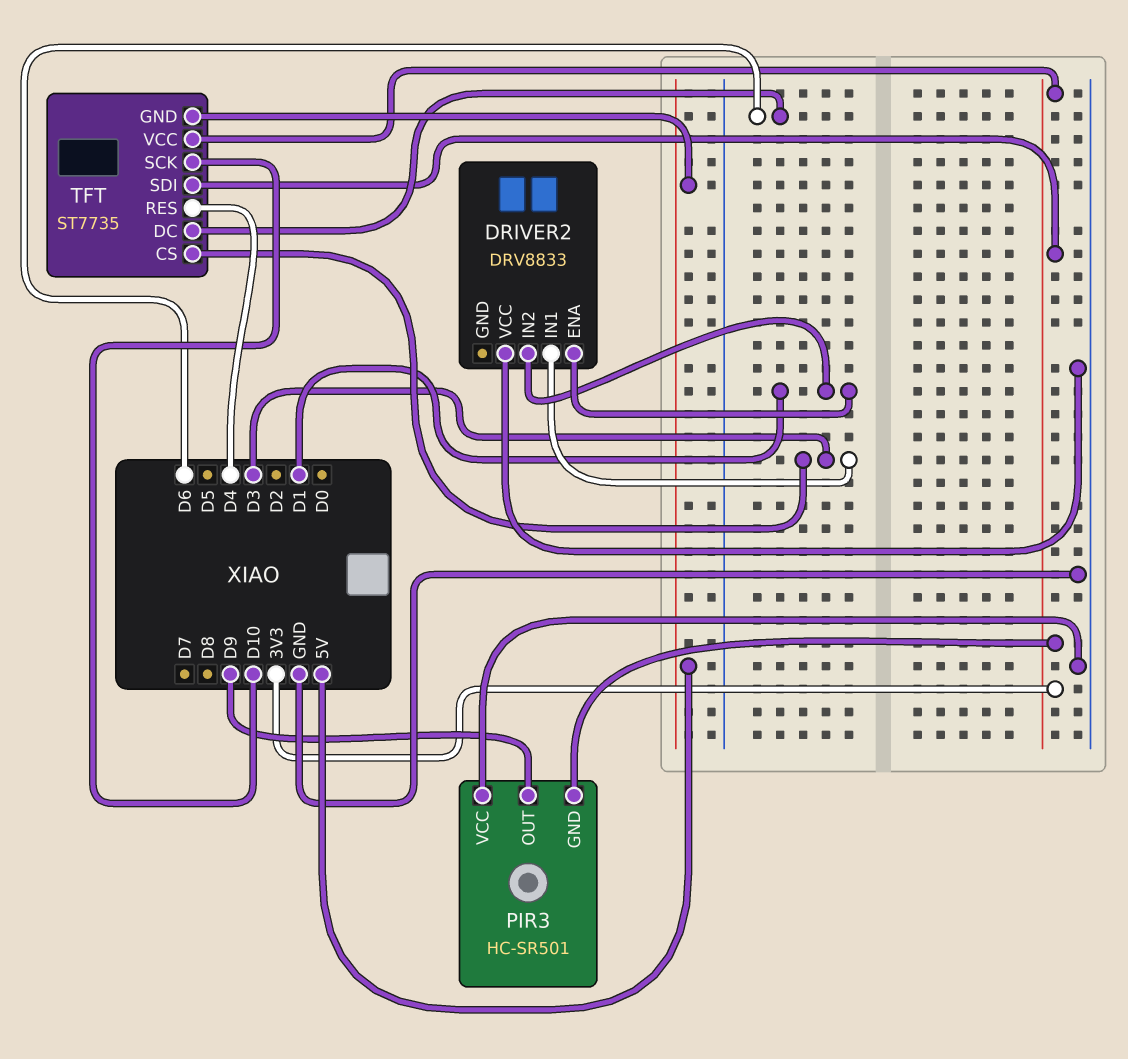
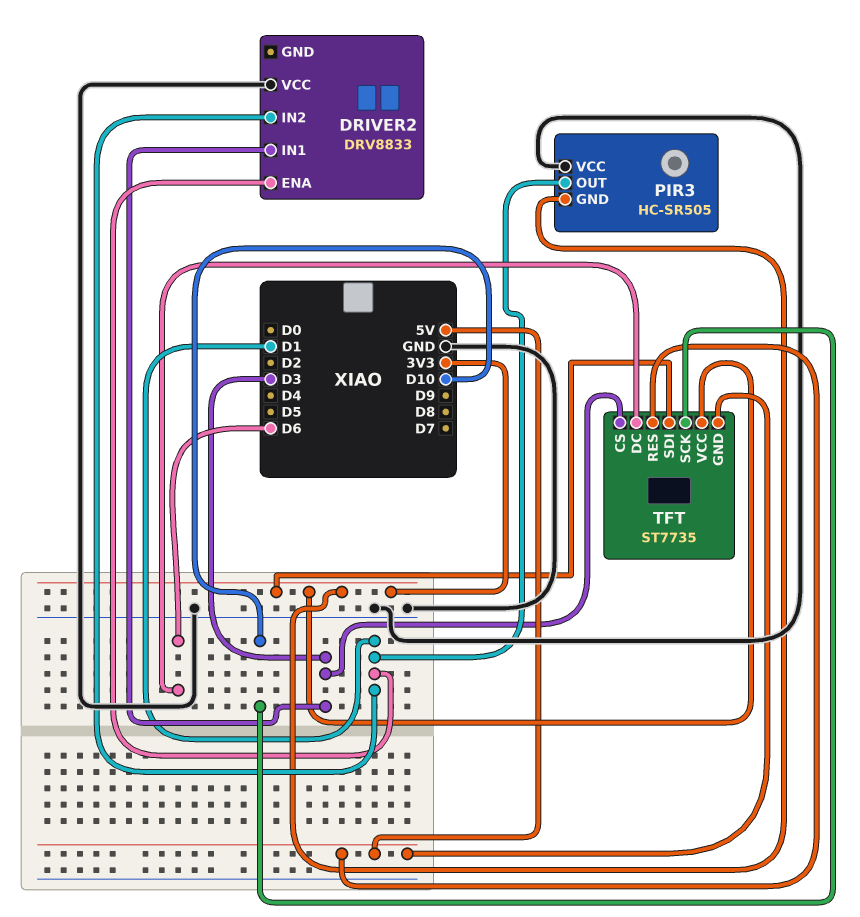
PIR3: HC-SR501 -> HC-SR505
PIR3 pin OUT: D9 -> D1
TFT pin RES: D4 -> 5V

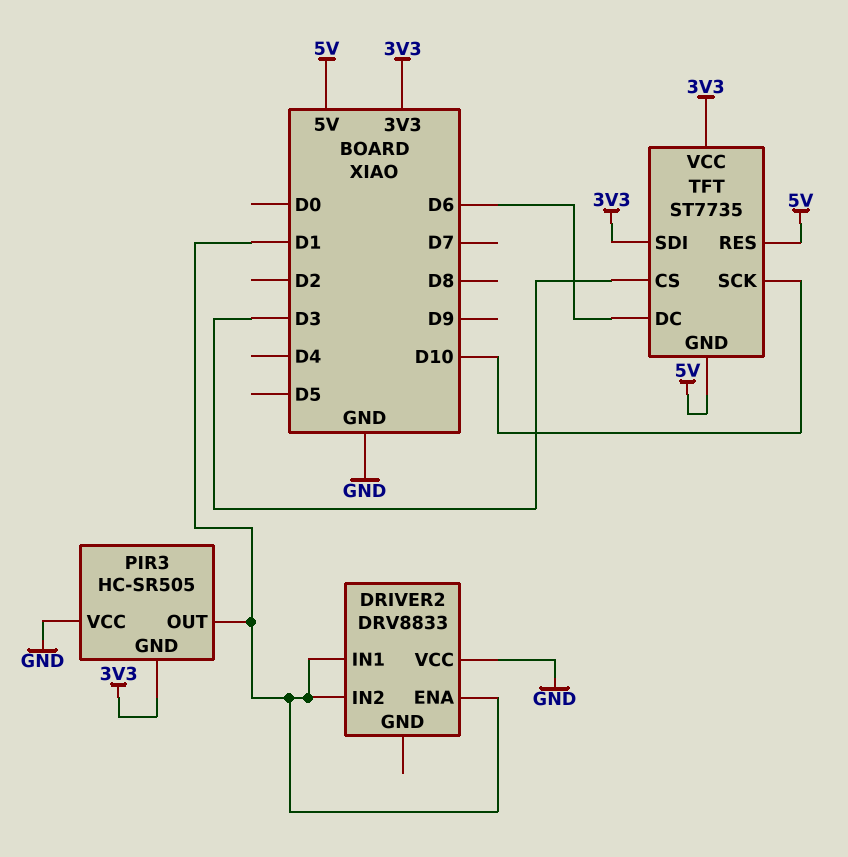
DRIVER2 pin IN1: D3 -> D1

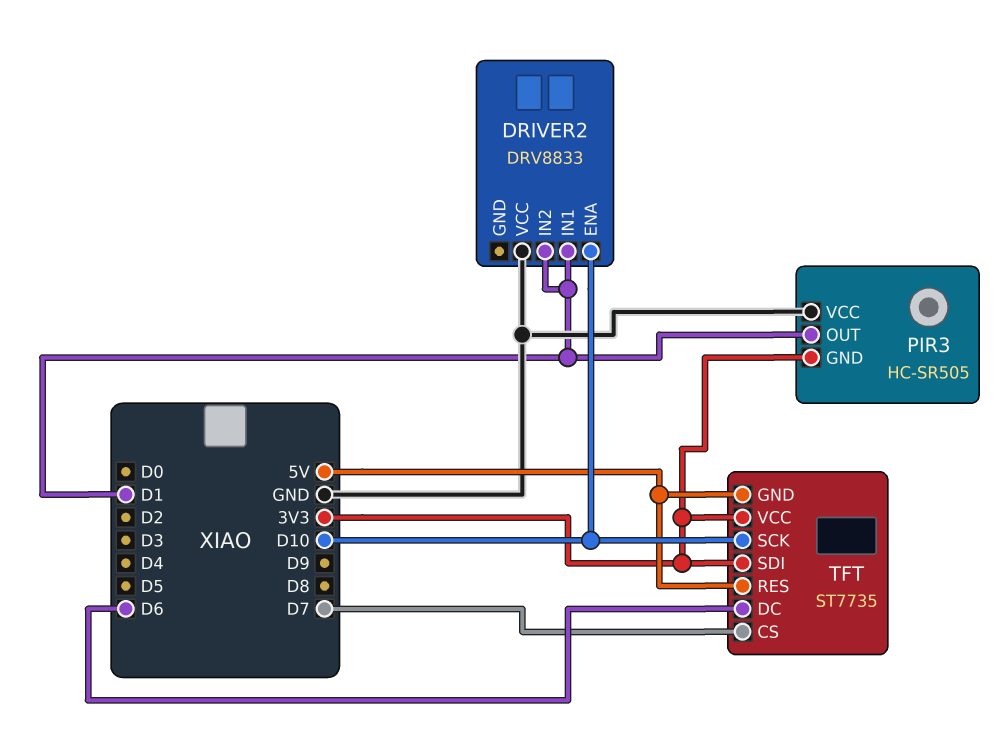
DRIVER2 pin ENA: D1 -> D10
TFT pin CS: D3 -> D7

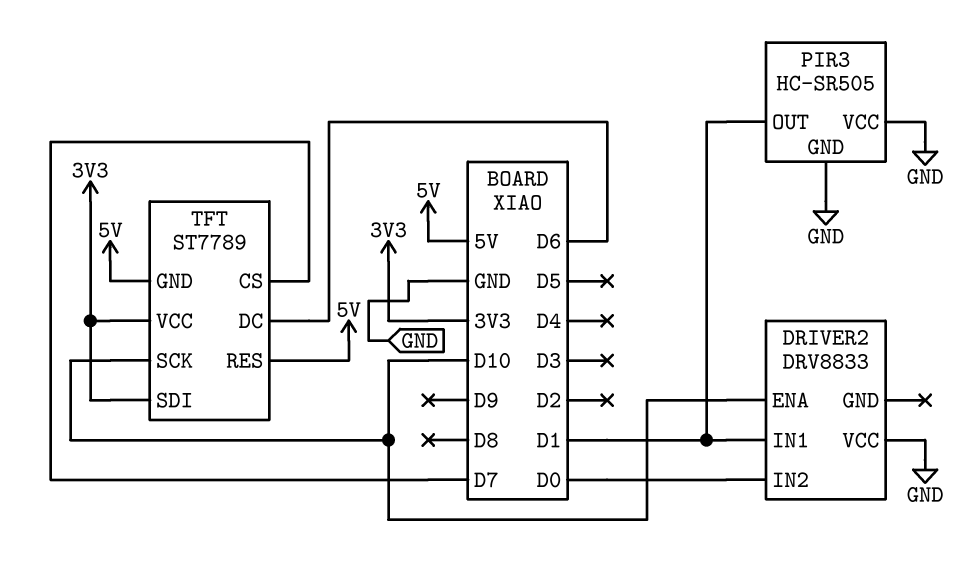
DRIVER2 pin IN2: D1 -> D0
PIR3 pin GND: 3V3 -> GND
TFT: ST7735 -> ST7789

